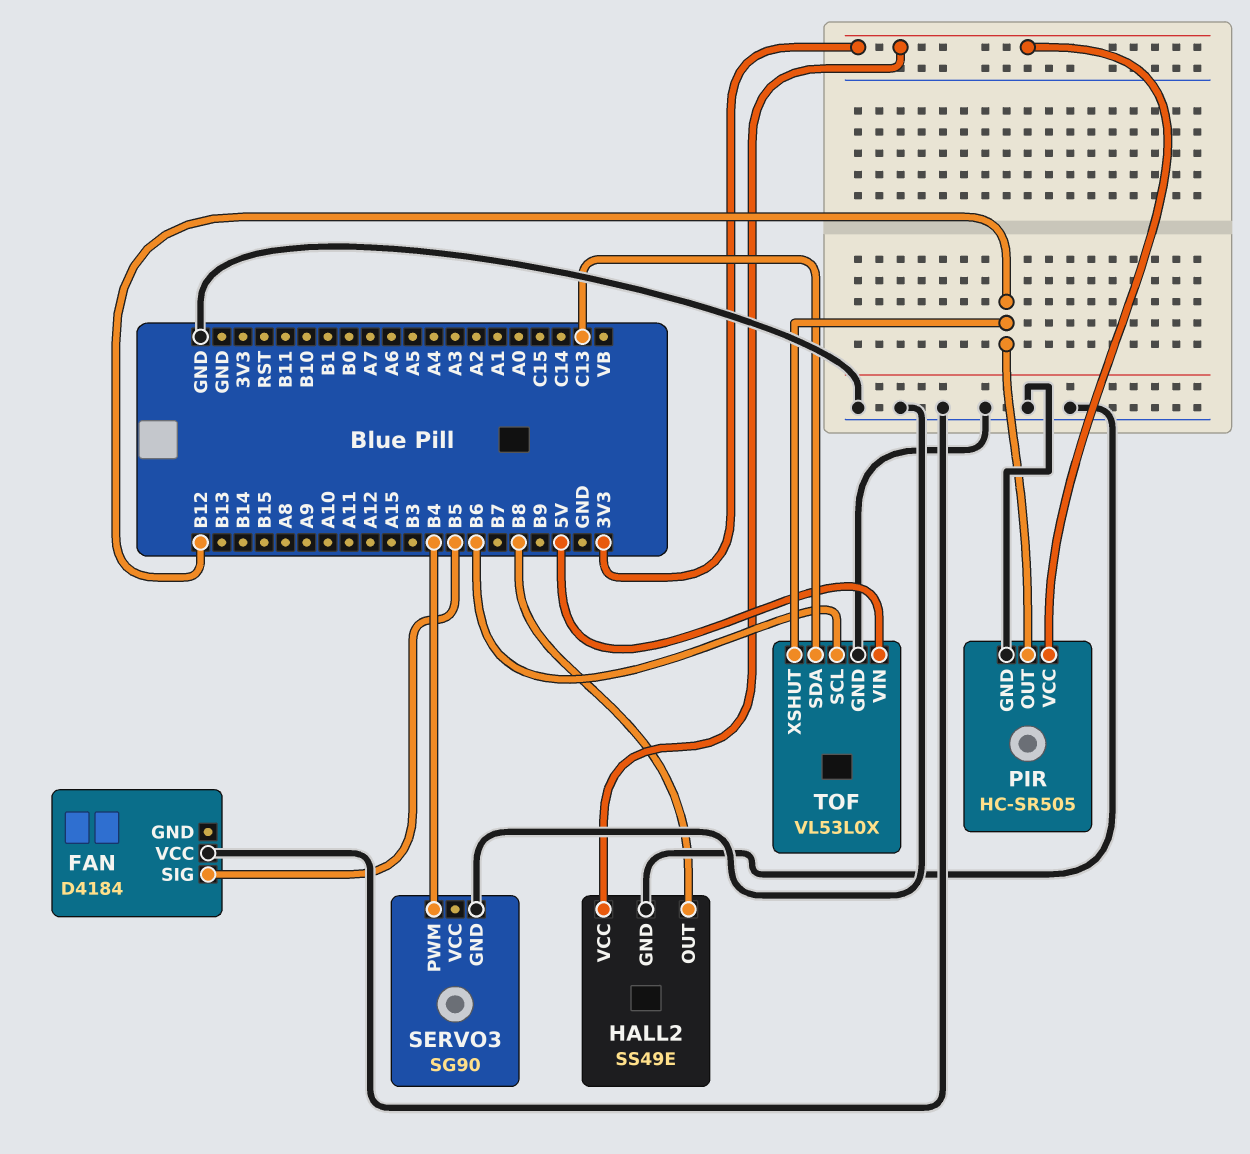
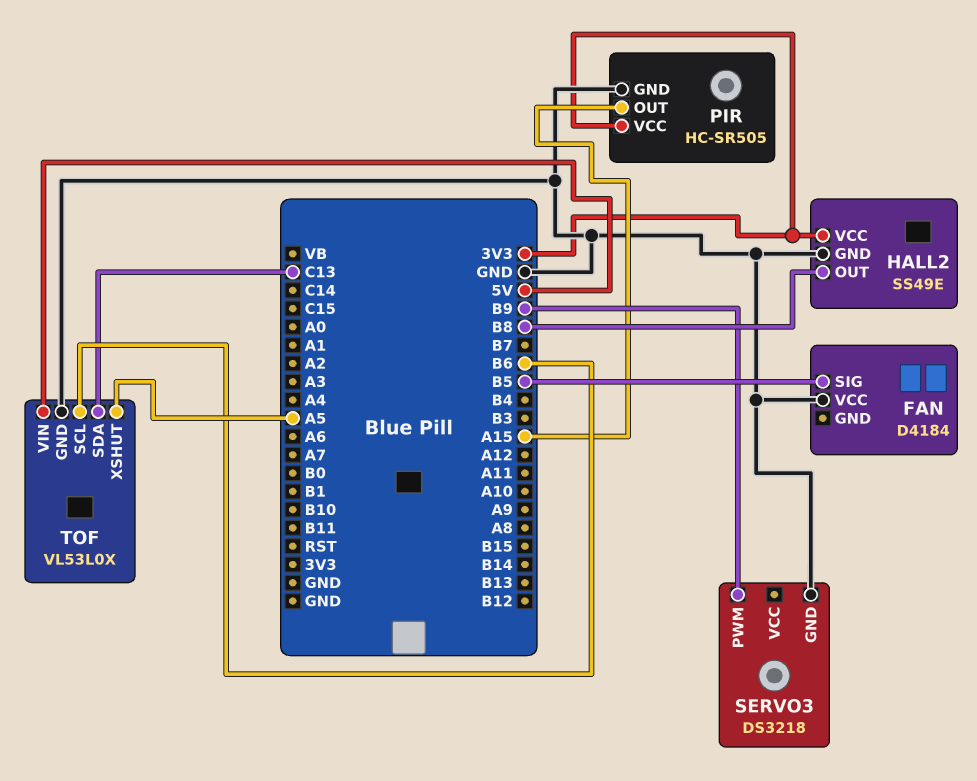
PIR pin OUT: B12 -> A15
SERVO3: SG90 -> DS3218
SERVO3 pin PWM: B4 -> B9
TOF pin XSHUT: B12 -> A5

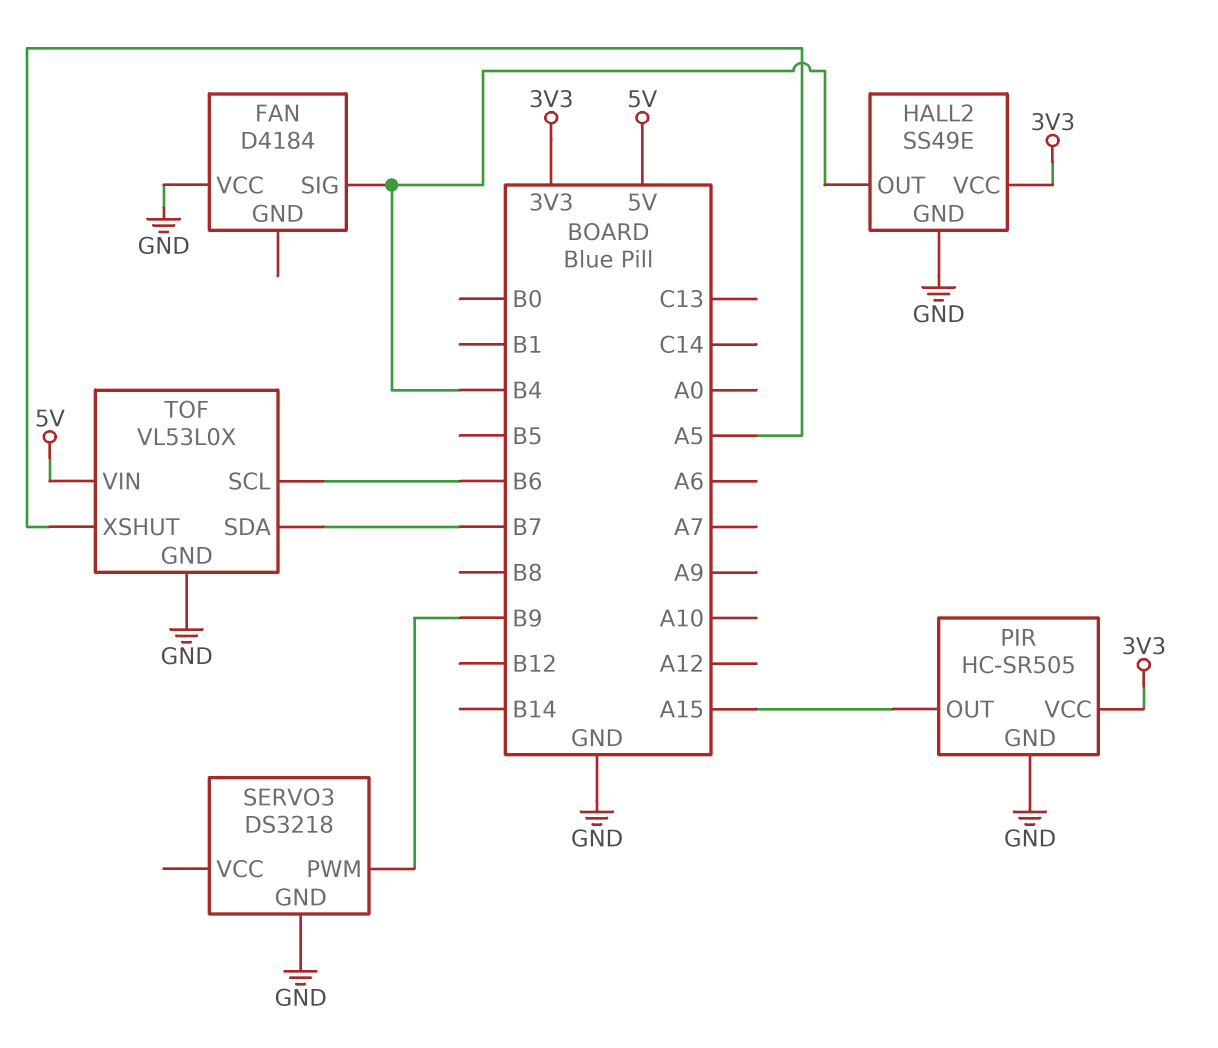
FAN pin SIG: B5 -> B4
HALL2 pin OUT: B8 -> B4
TOF pin SDA: C13 -> B7

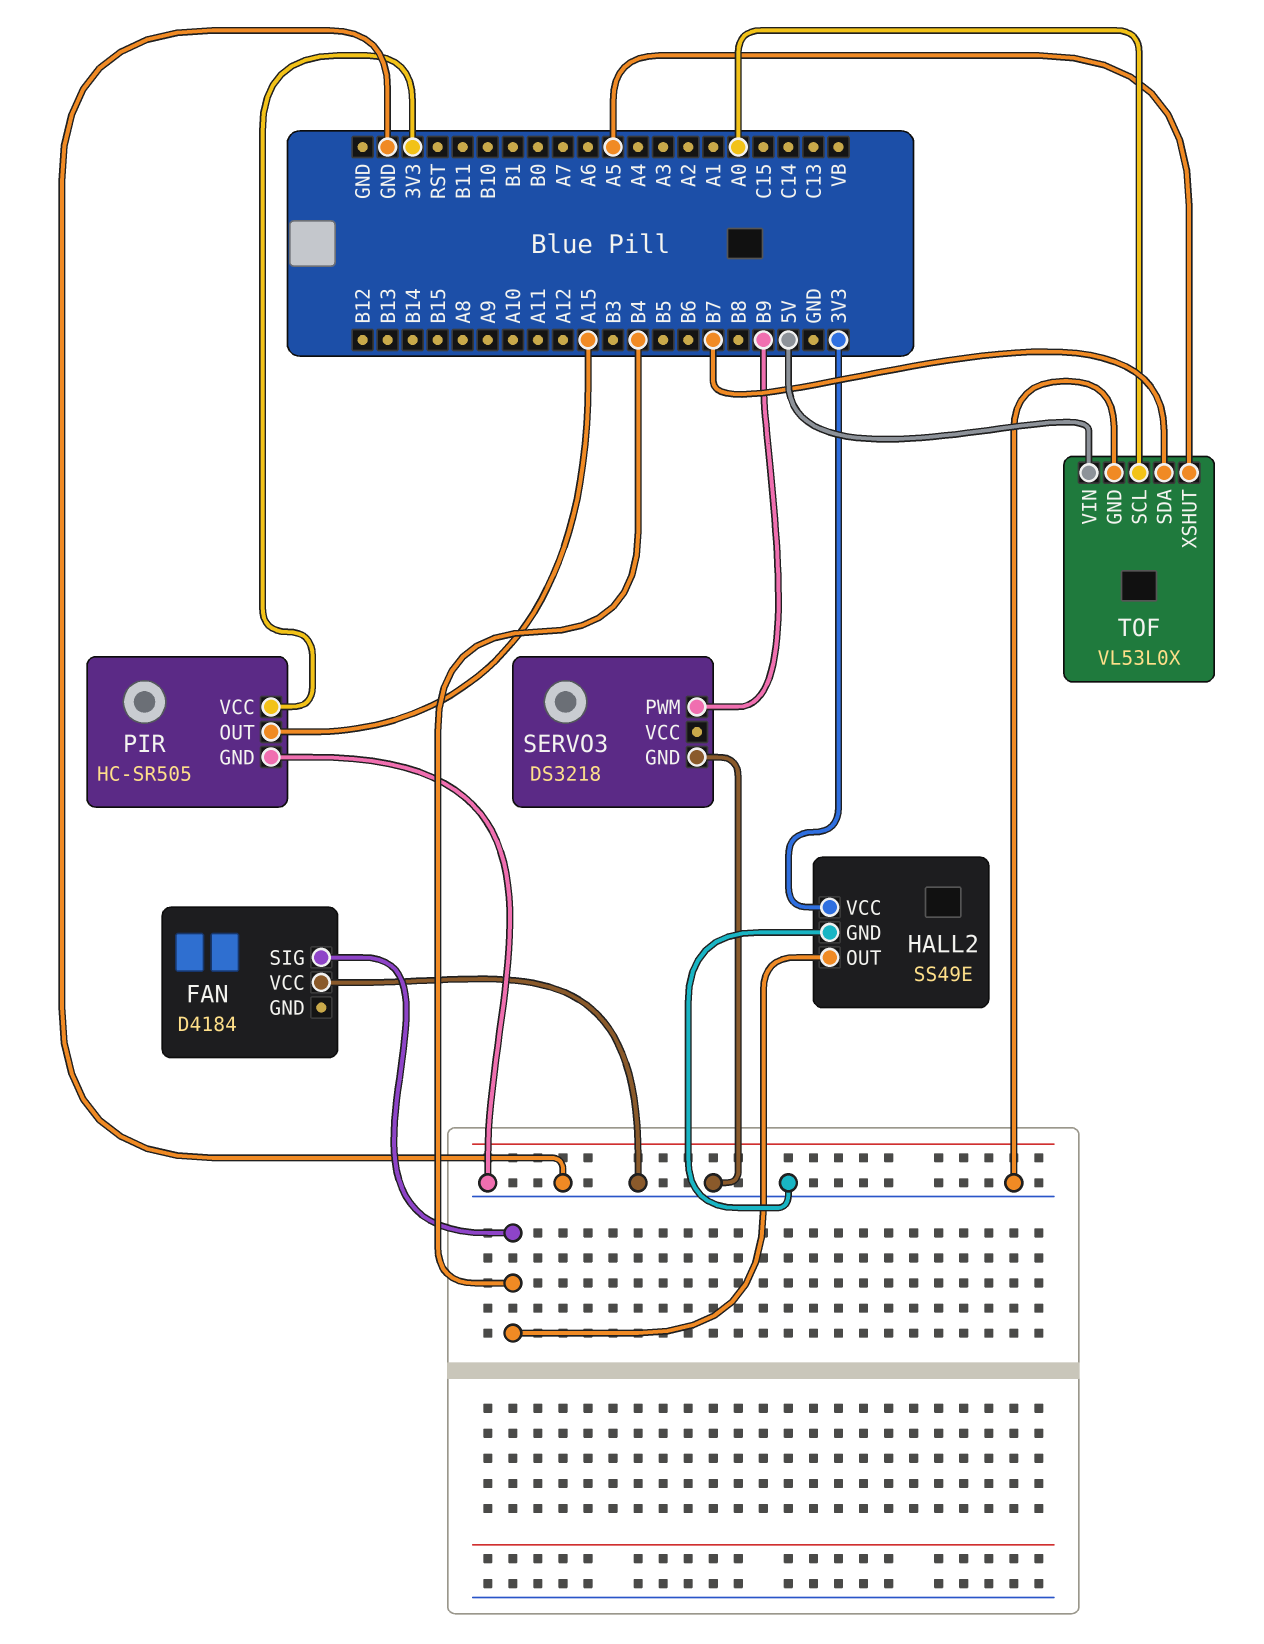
TOF pin SCL: B6 -> A0

